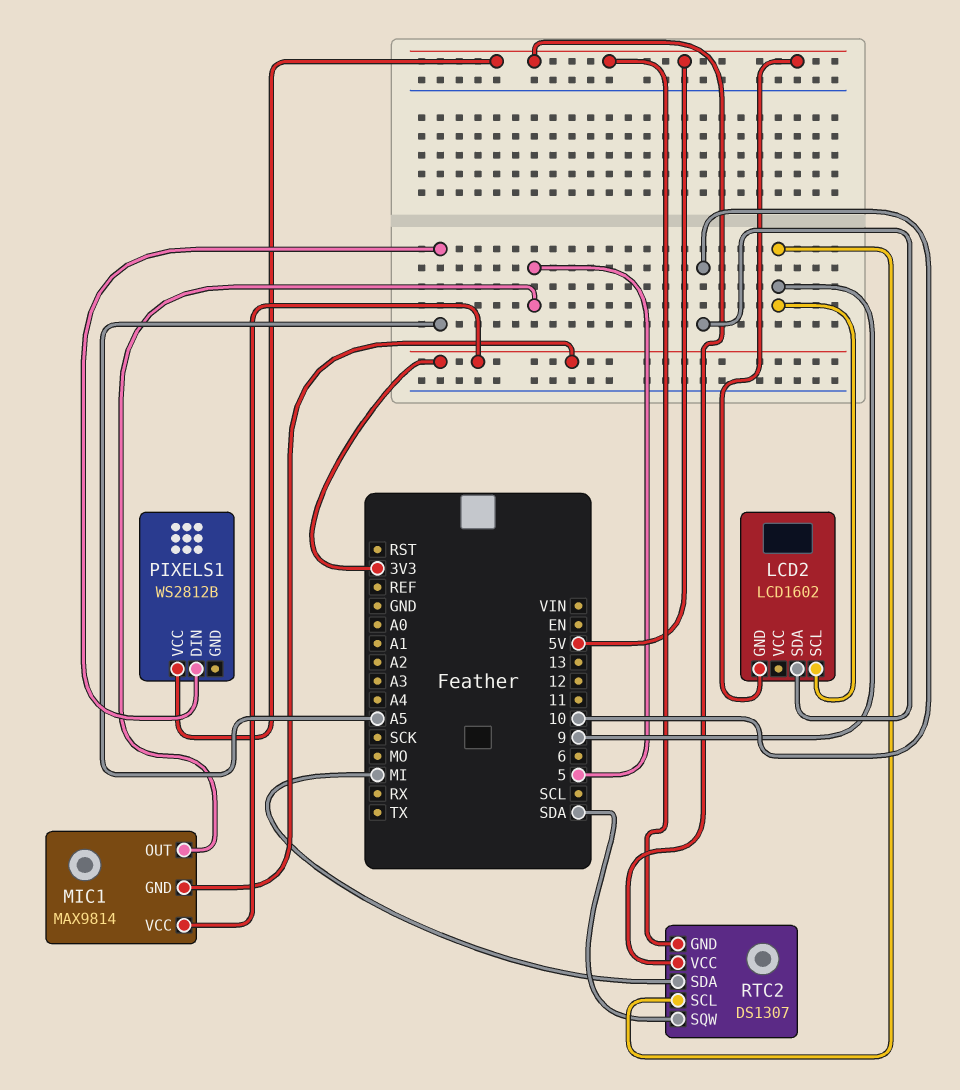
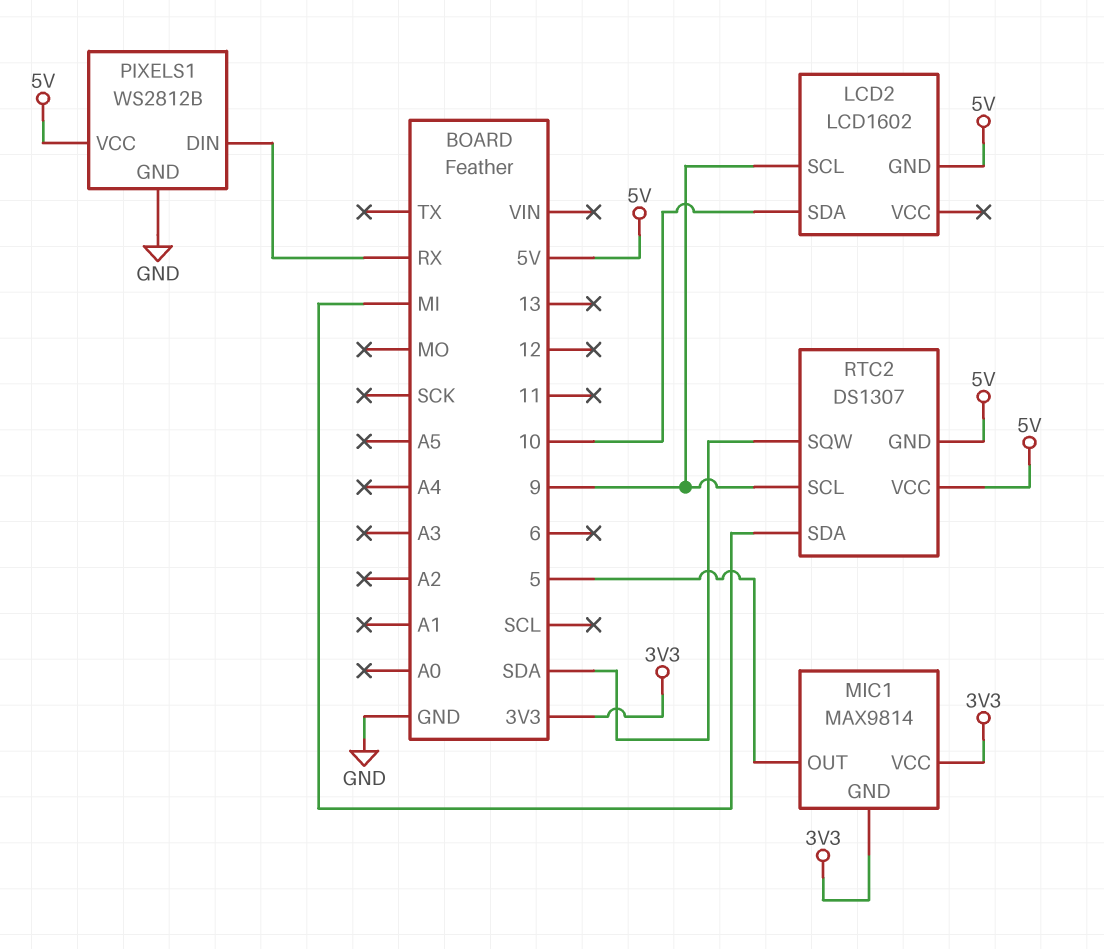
PIXELS1 pin DIN: A5 -> RX
PIXELS1 pin GND: none -> GND

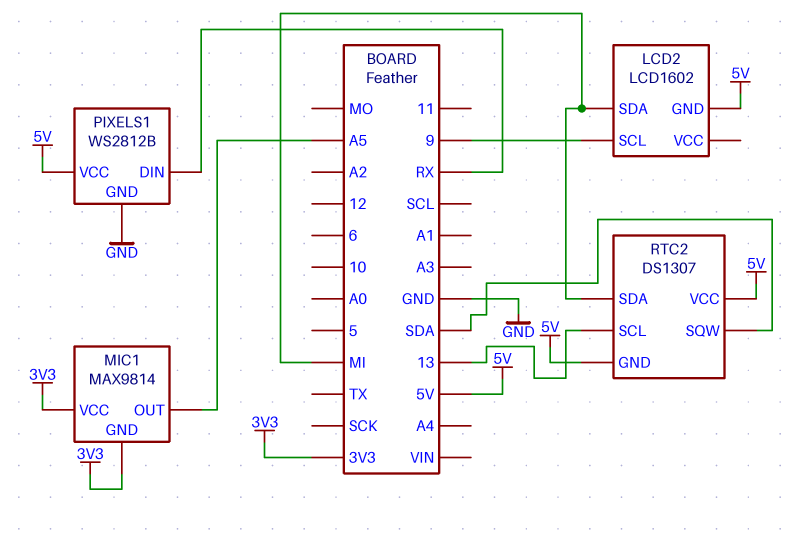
LCD2 pin SDA: 10 -> MI
MIC1 pin OUT: 5 -> A5
RTC2 pin SCL: 9 -> 13

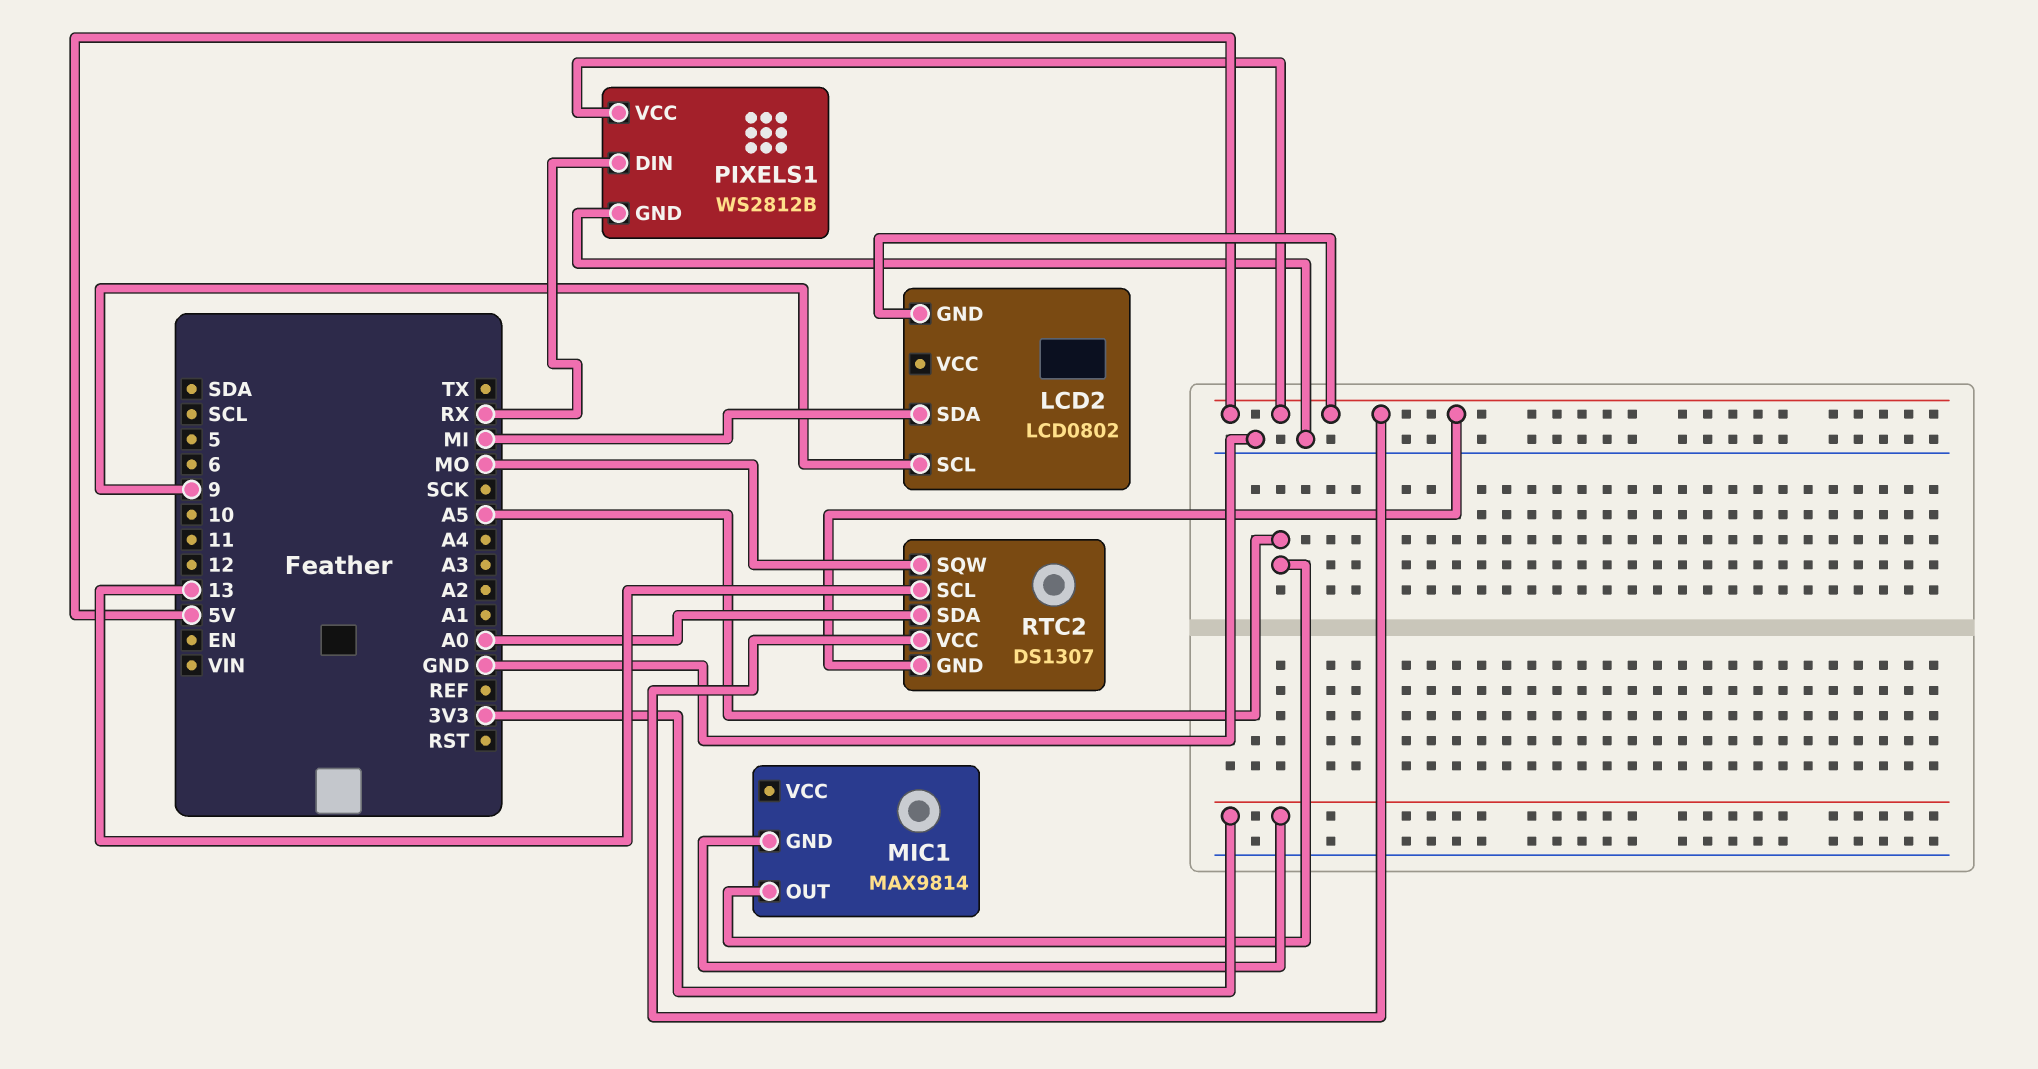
LCD2: LCD1602 -> LCD0802
MIC1 pin VCC: 3V3 -> none
RTC2 pin SDA: MI -> A0
RTC2 pin SQW: SDA -> MO

